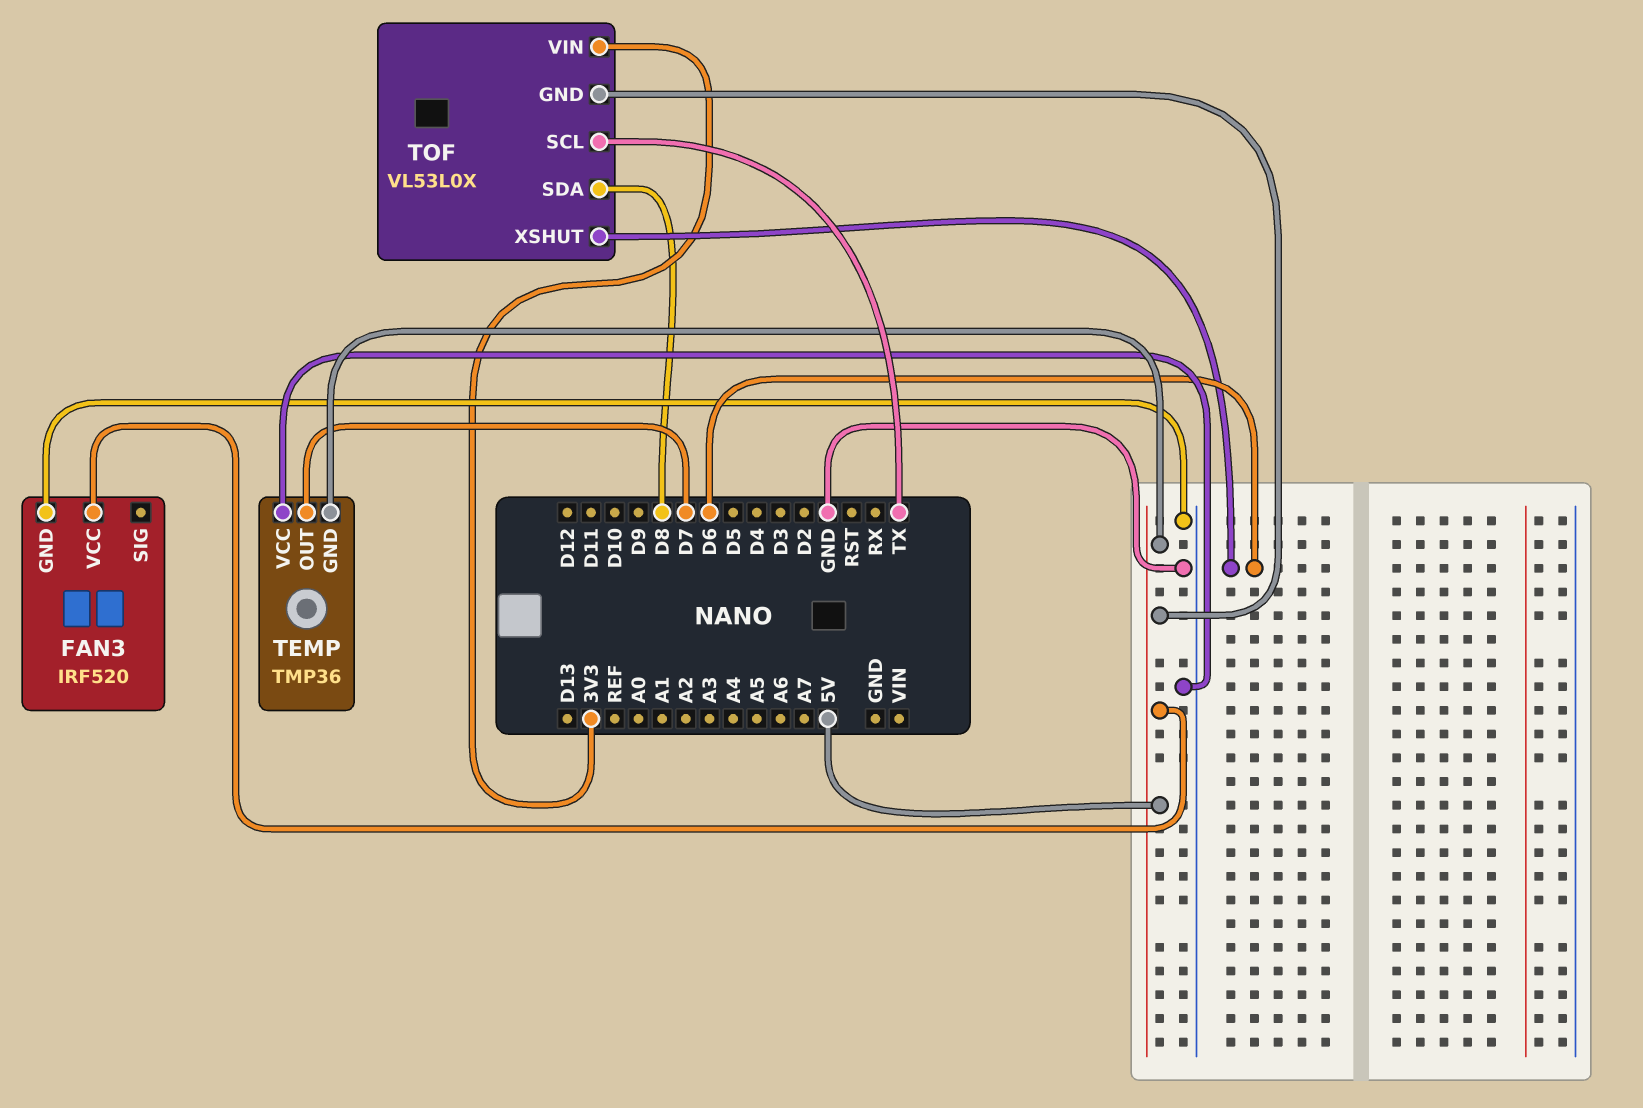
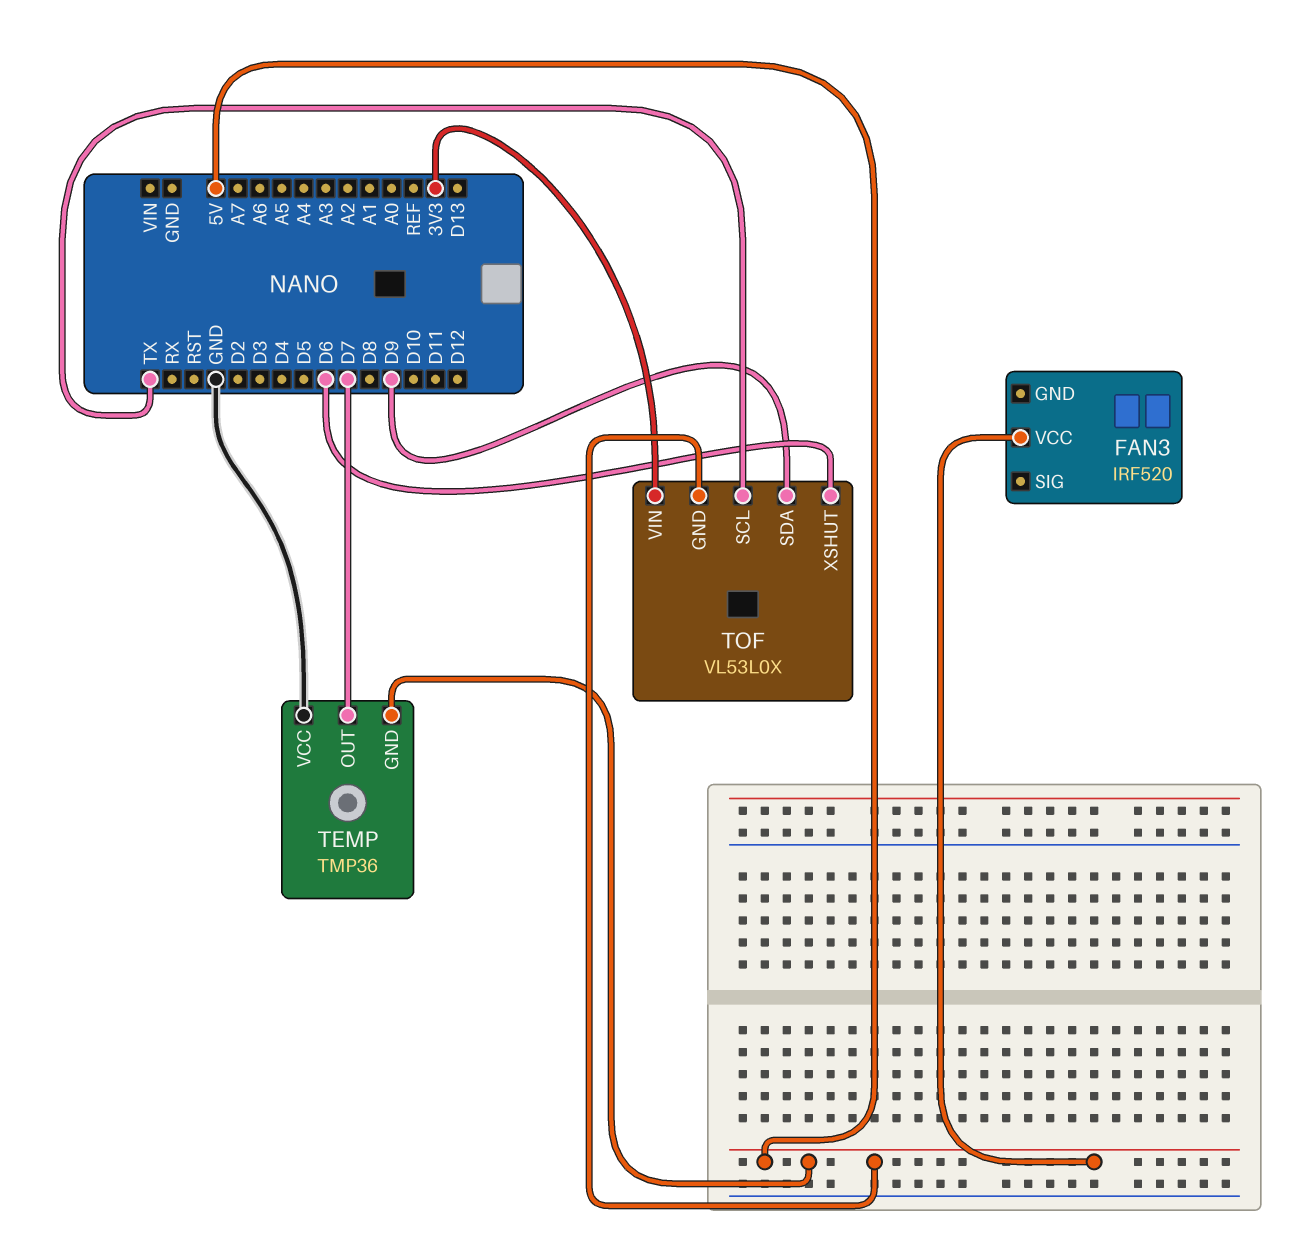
FAN3 pin GND: GND -> none
TOF pin SDA: D8 -> D9

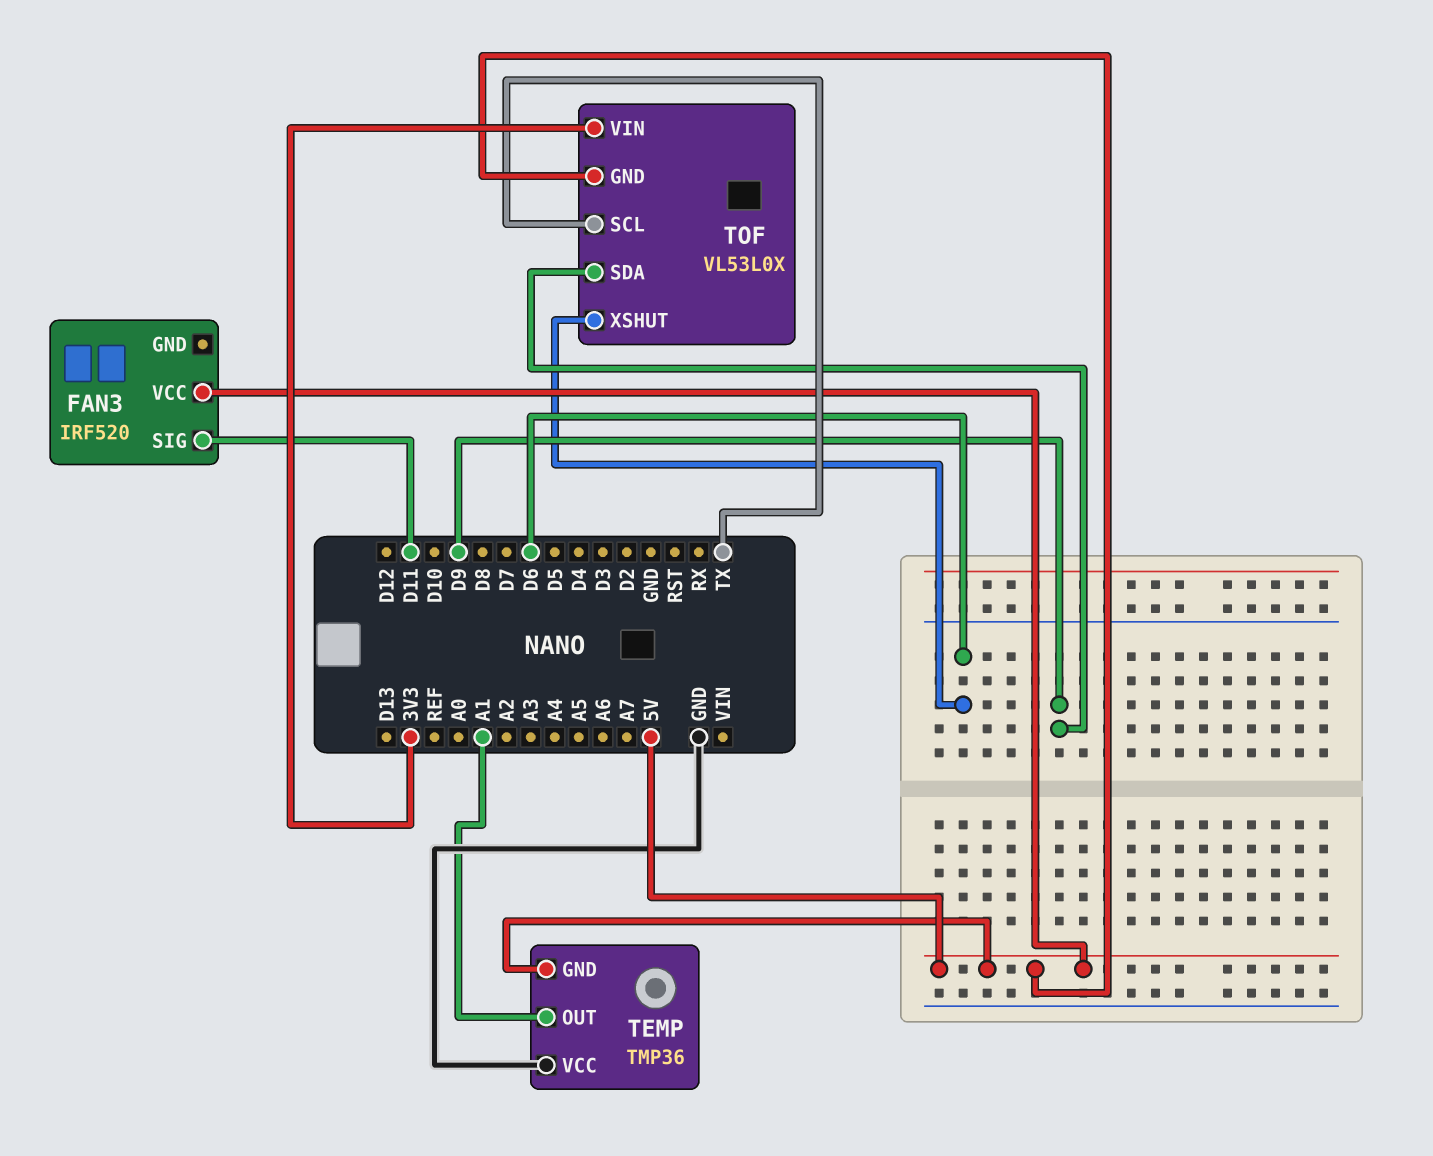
FAN3 pin SIG: none -> D11
TEMP pin OUT: D7 -> A1

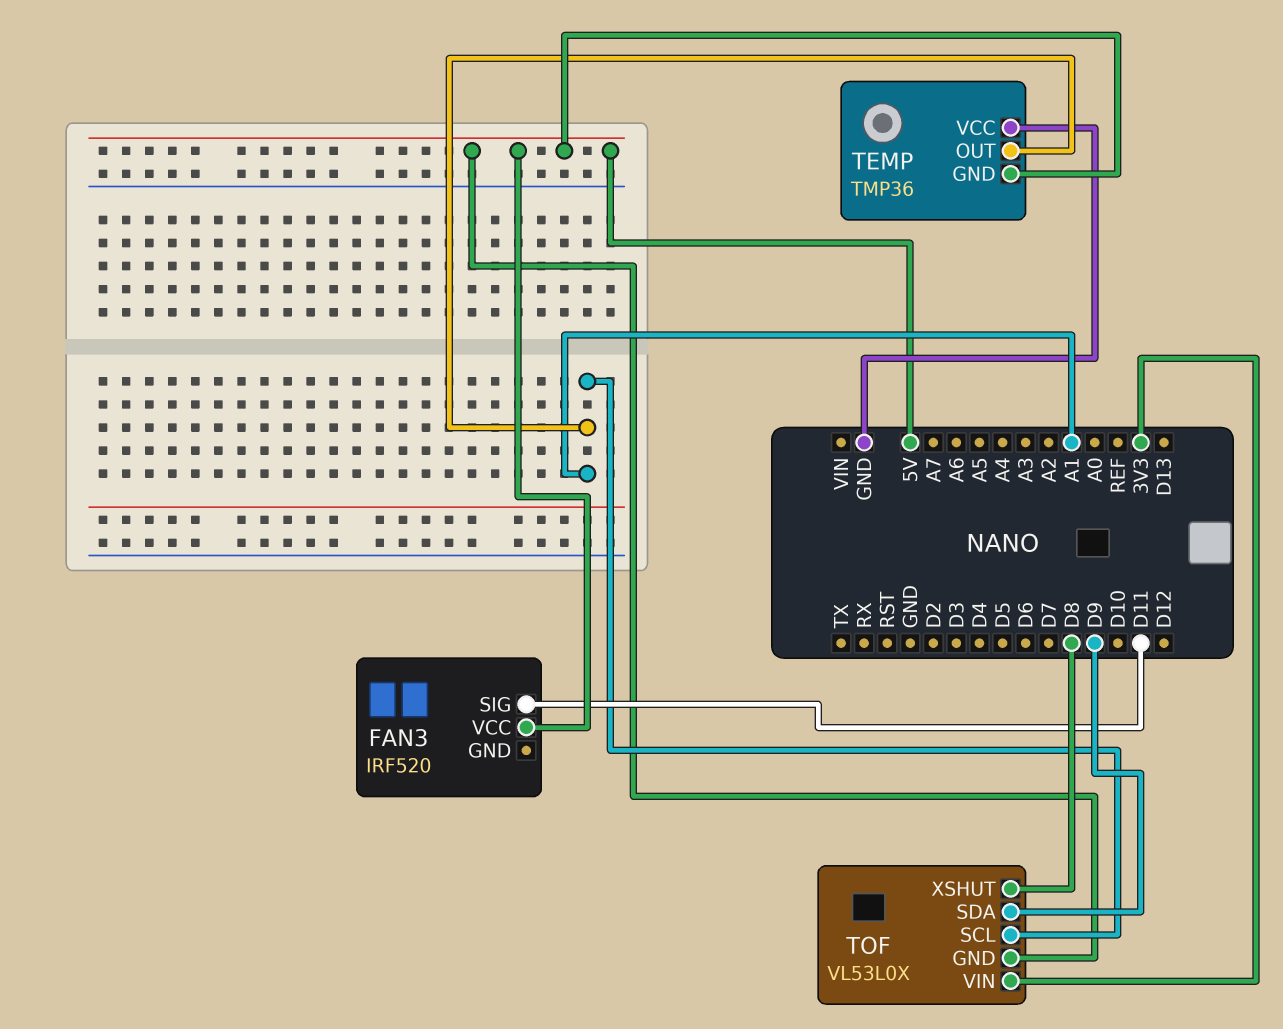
TOF pin SCL: TX -> A1
TOF pin XSHUT: D6 -> D8

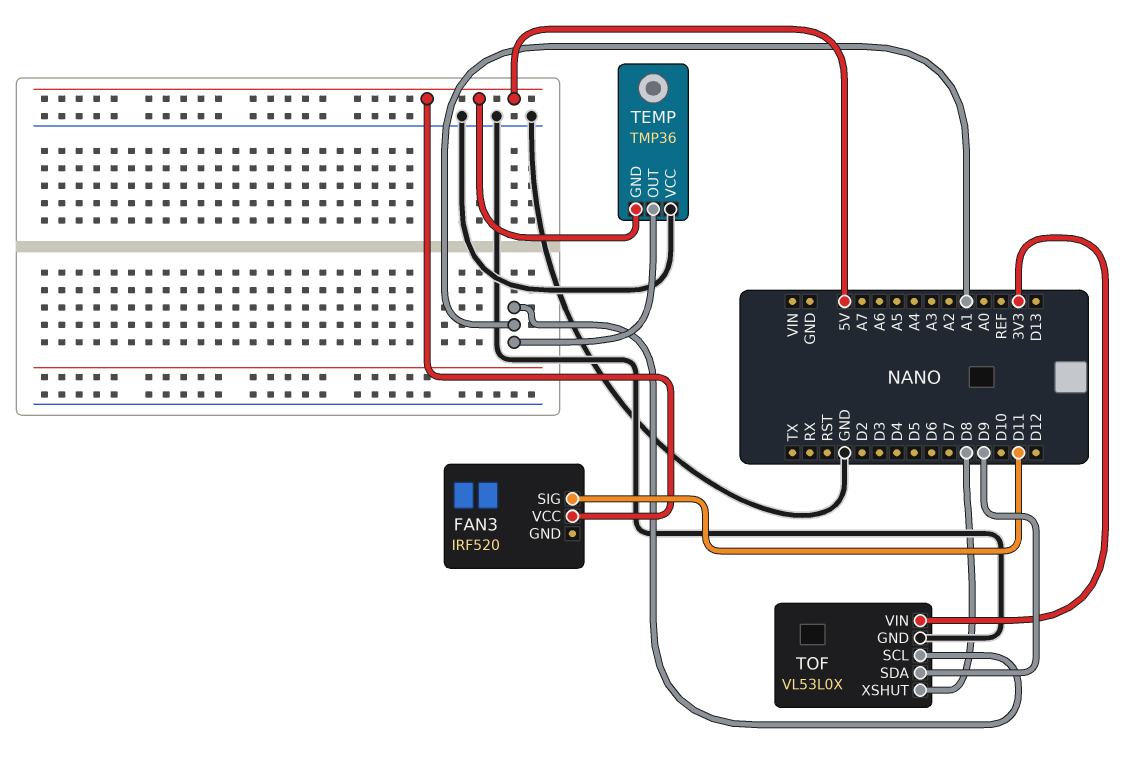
TOF pin GND: 5V -> GND

